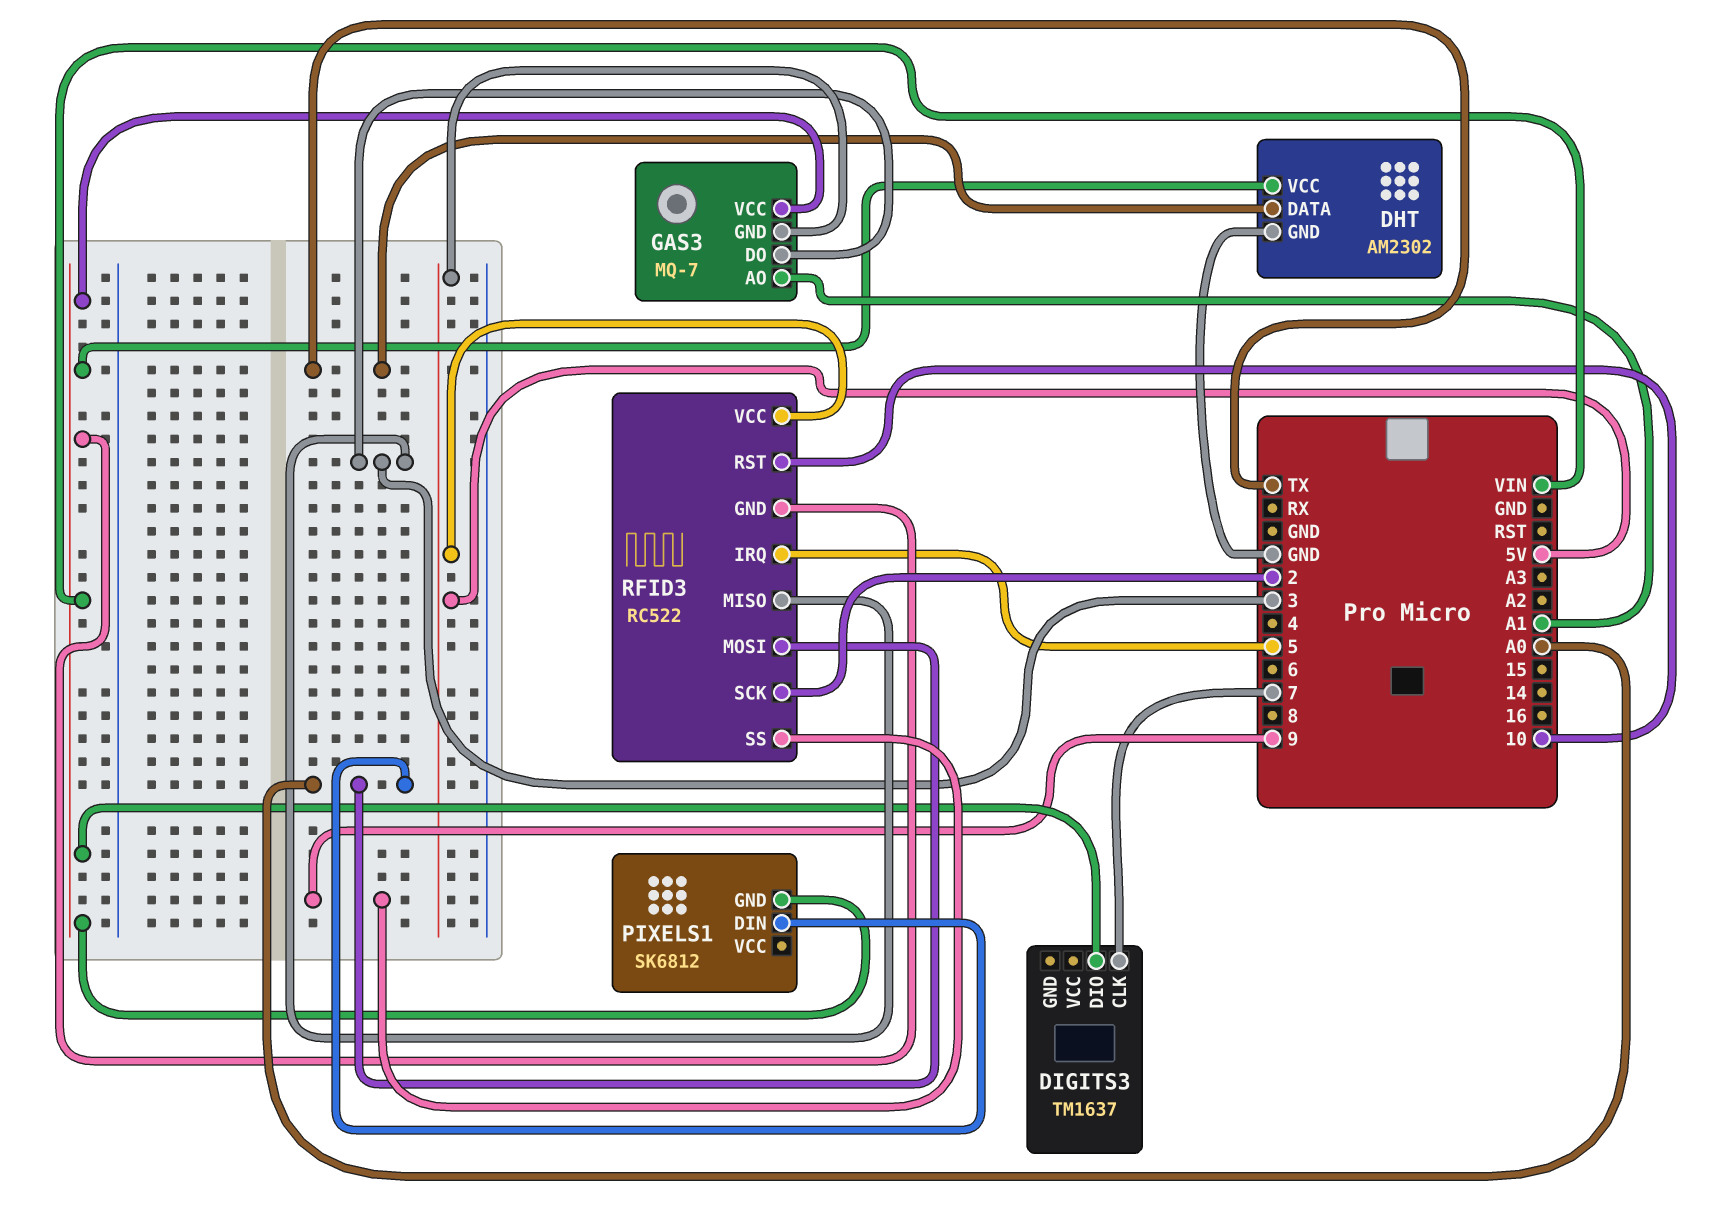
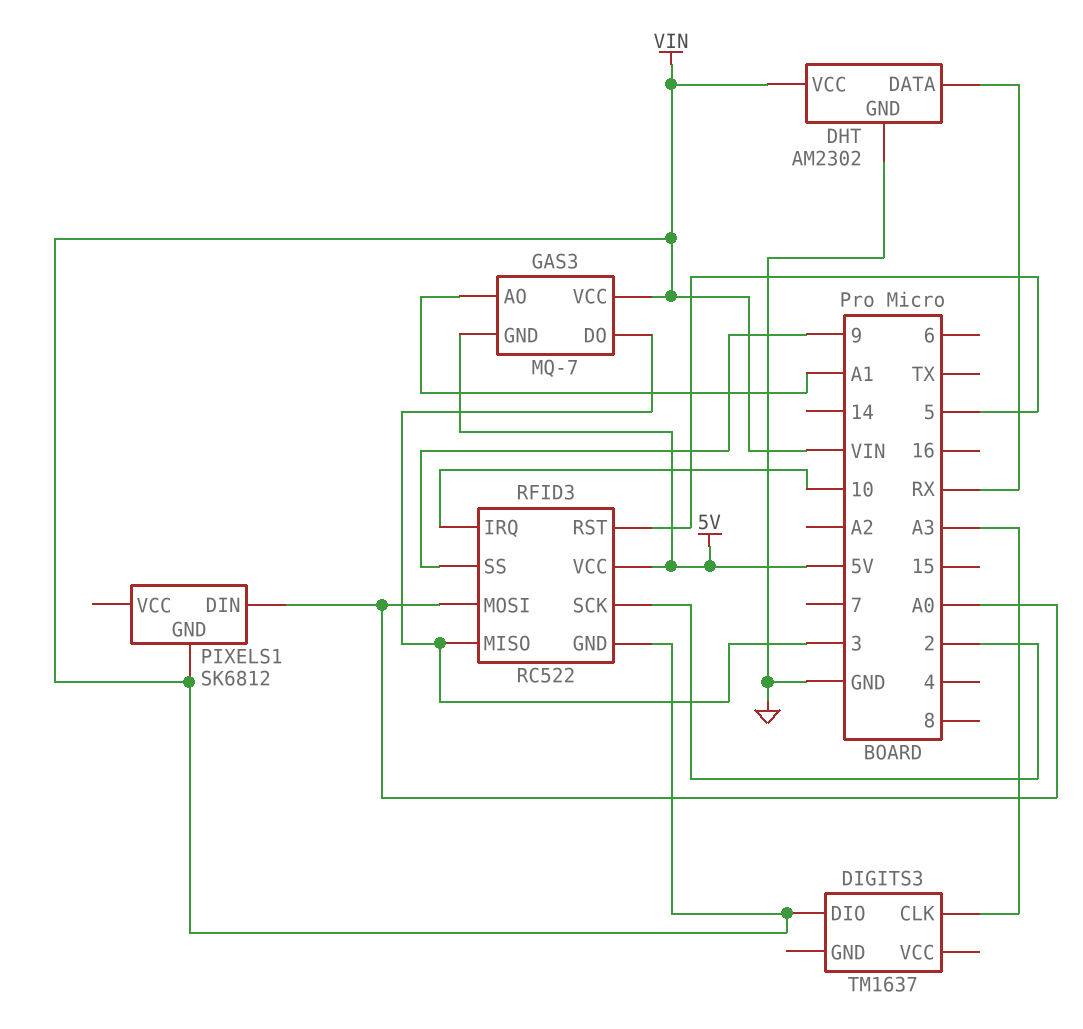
DHT pin DATA: TX -> RX
DIGITS3 pin CLK: 7 -> A3
RFID3 pin IRQ: 5 -> 10
RFID3 pin RST: 10 -> 5

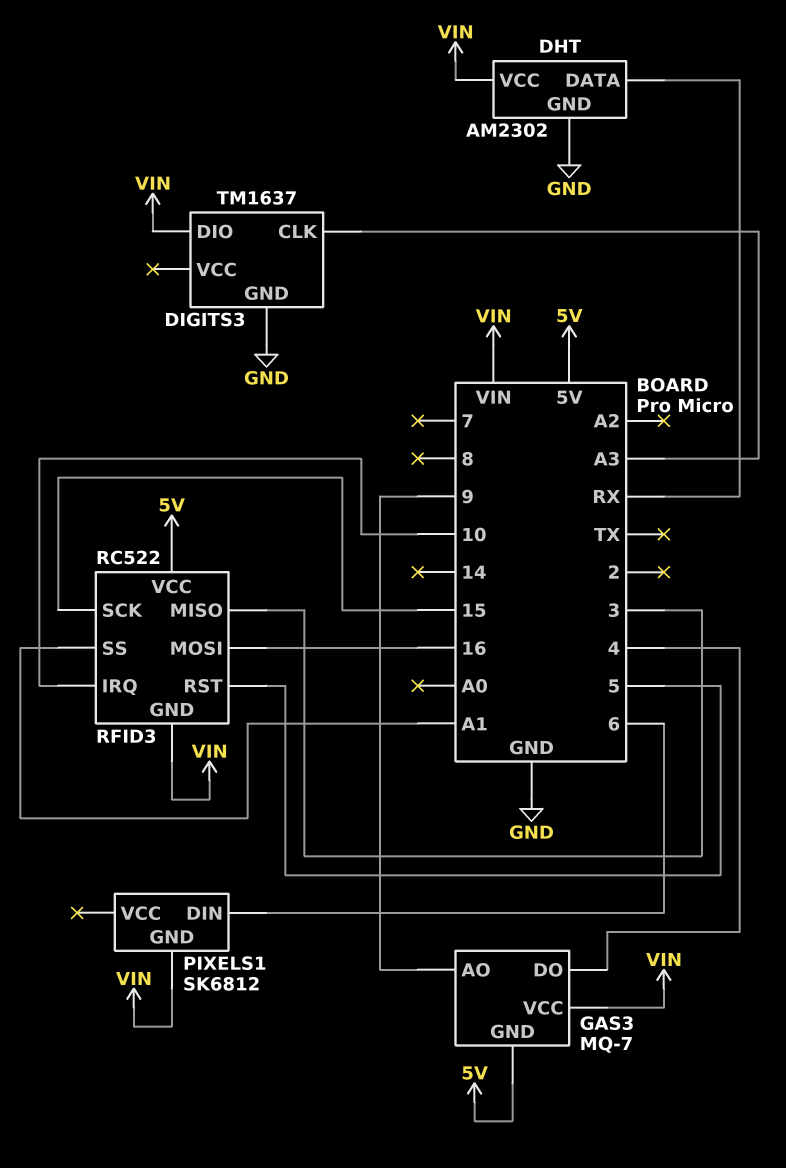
DIGITS3 pin GND: none -> GND
GAS3 pin AO: A1 -> 9
GAS3 pin DO: 3 -> 4
PIXELS1 pin DIN: A0 -> 6
RFID3 pin MOSI: A0 -> 16
RFID3 pin SCK: 2 -> 15
RFID3 pin SS: 9 -> A1

